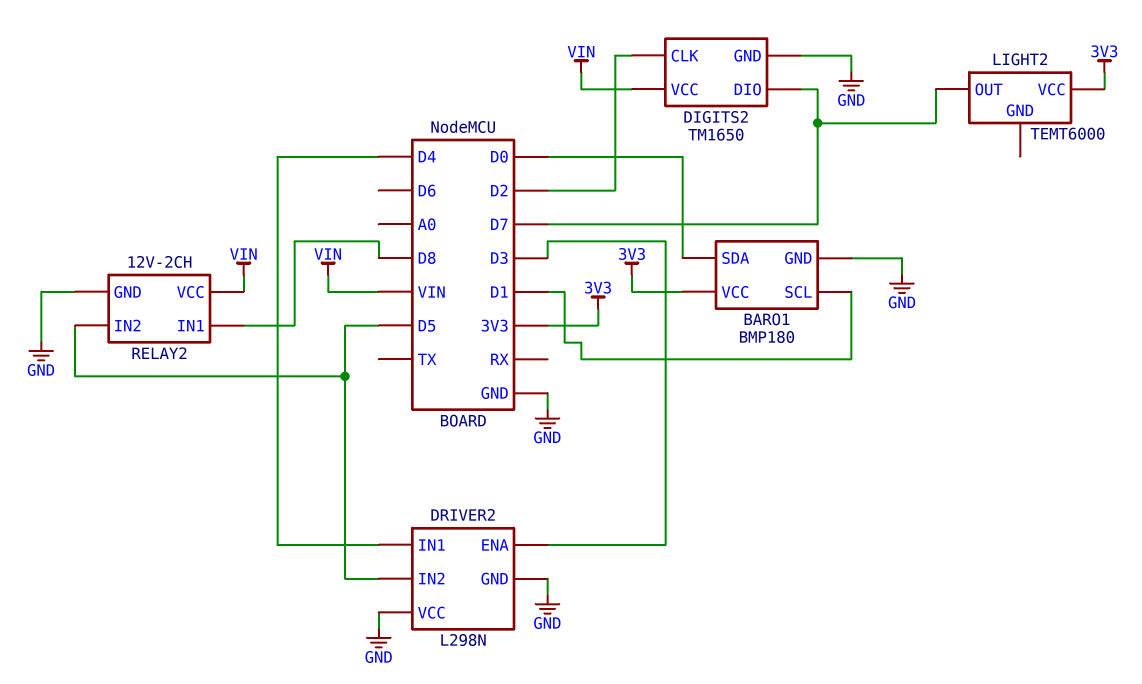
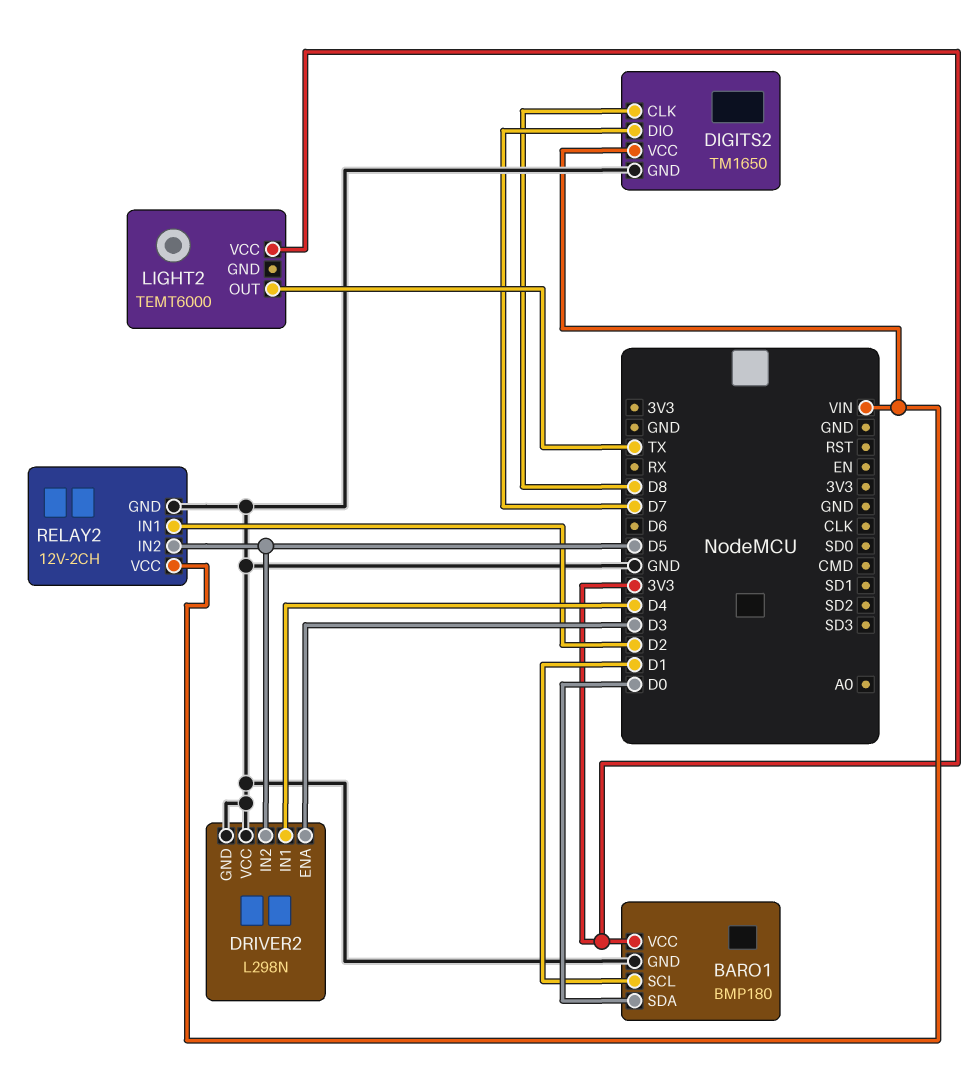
DIGITS2 pin CLK: D2 -> D8
LIGHT2 pin OUT: D7 -> TX
RELAY2 pin IN1: D8 -> D2

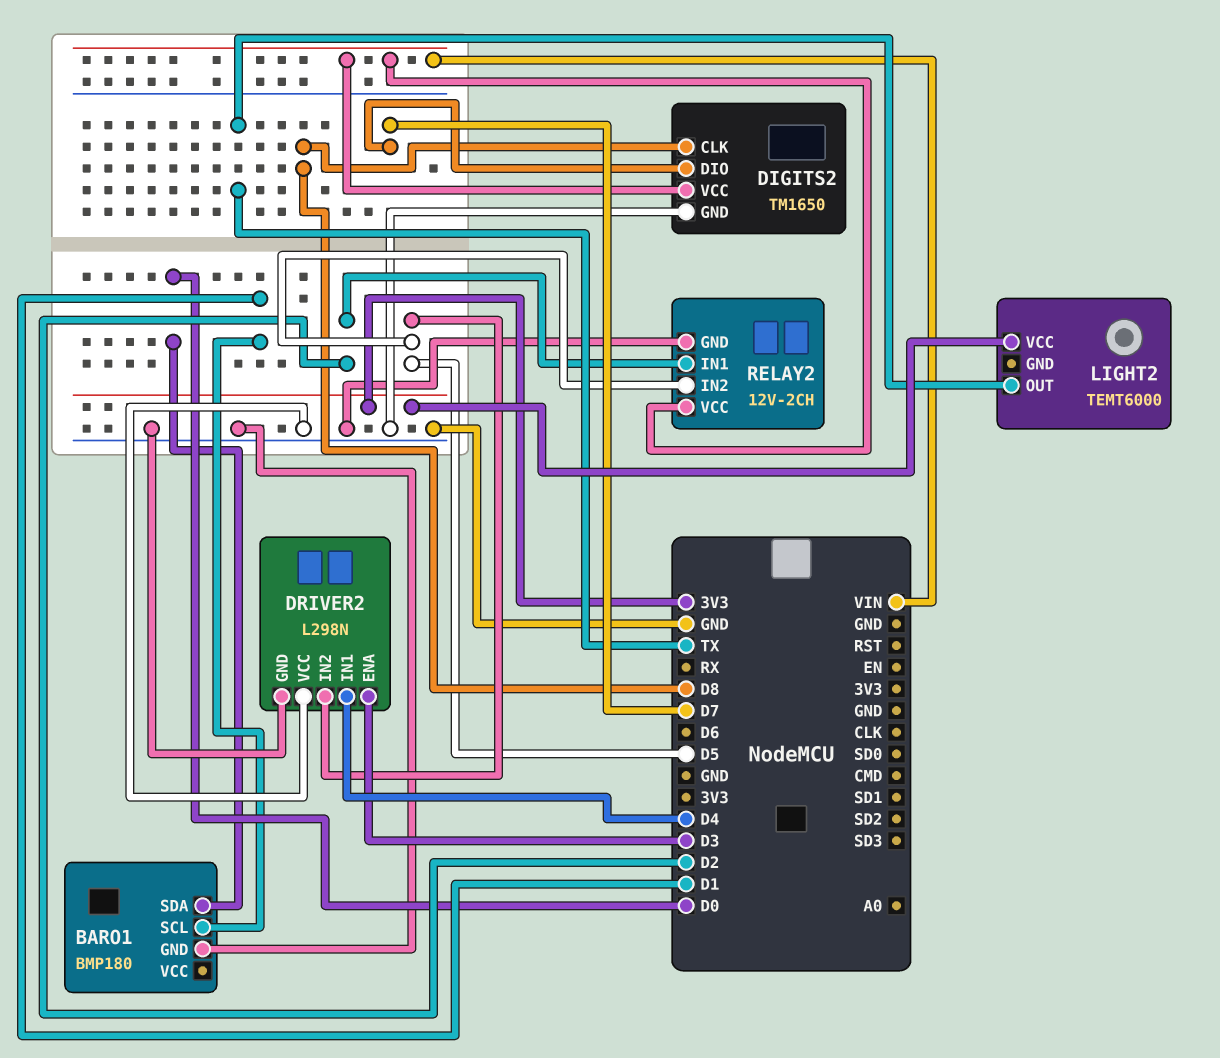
BARO1 pin VCC: 3V3 -> none

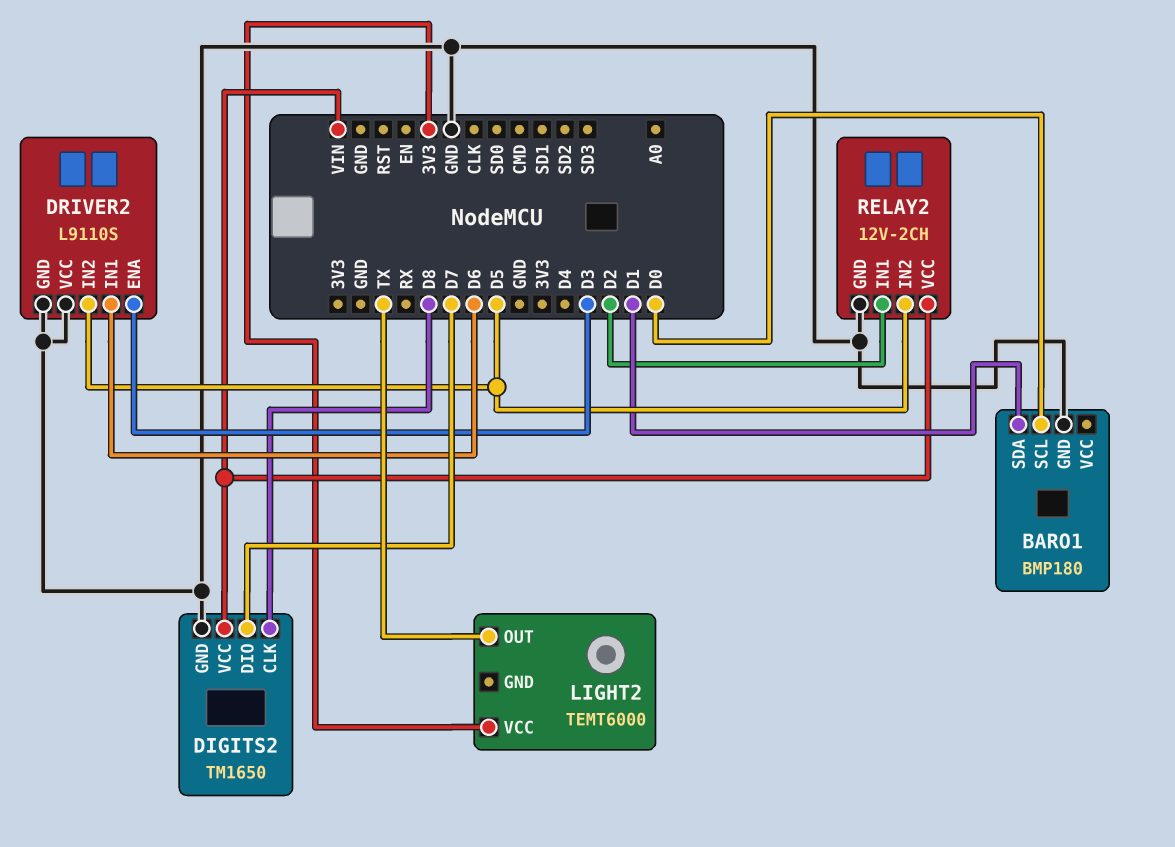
BARO1 pin SCL: D1 -> D0
BARO1 pin SDA: D0 -> D1
DRIVER2: L298N -> L9110S
DRIVER2 pin IN1: D4 -> D6

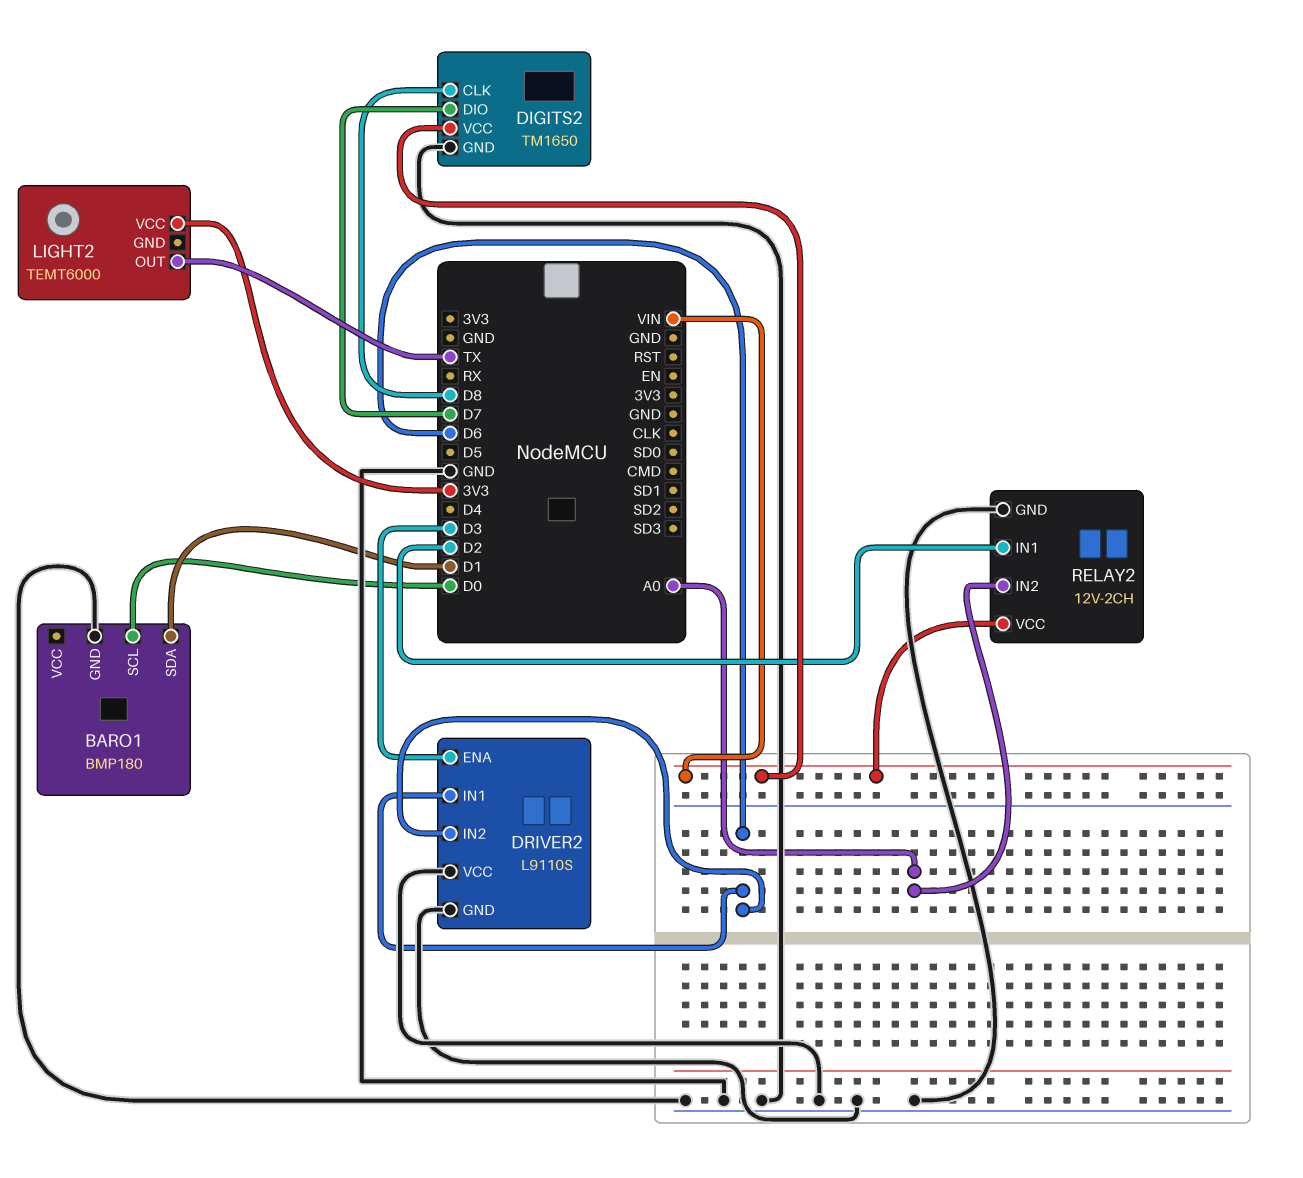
DRIVER2 pin IN2: D5 -> D6
RELAY2 pin IN2: D5 -> A0

